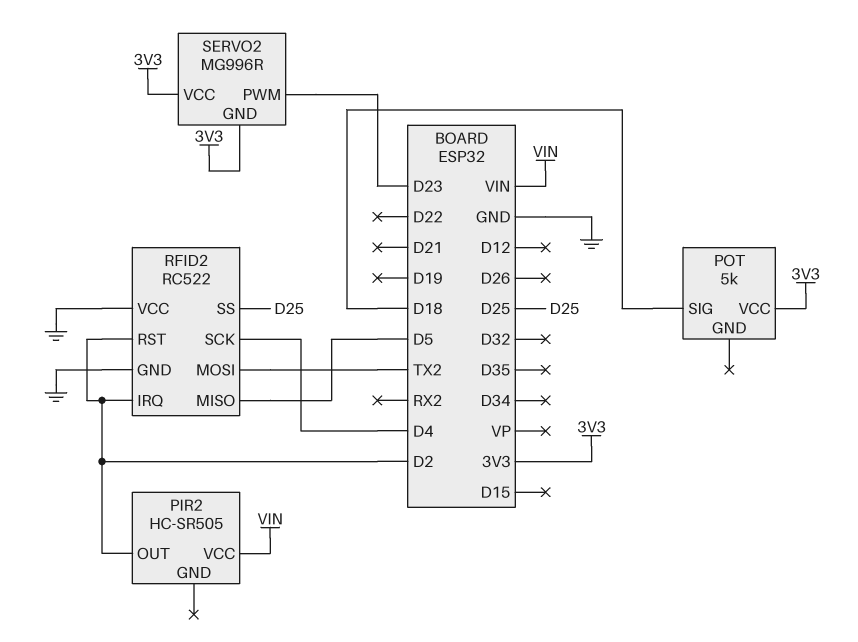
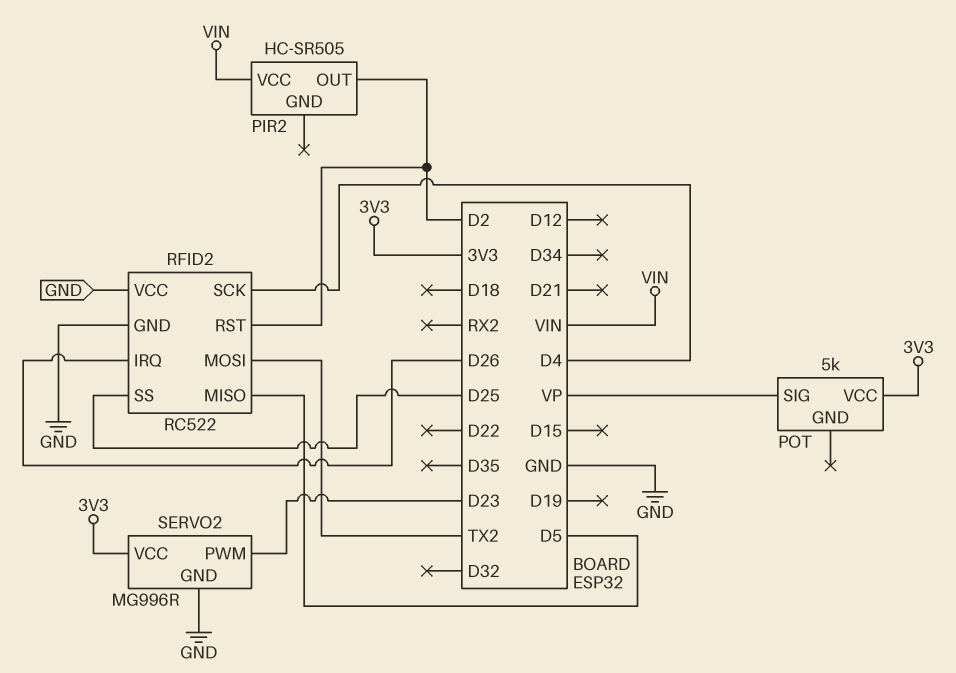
POT pin SIG: D18 -> VP
RFID2 pin IRQ: D2 -> D26
SERVO2 pin GND: 3V3 -> GND

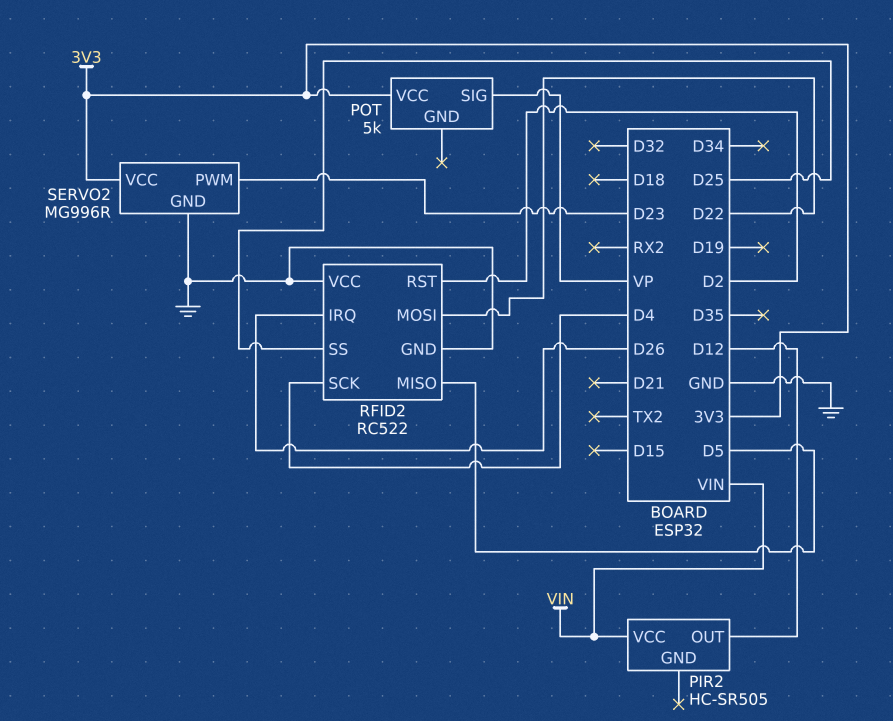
PIR2 pin OUT: D2 -> D12
RFID2 pin MOSI: TX2 -> D22

